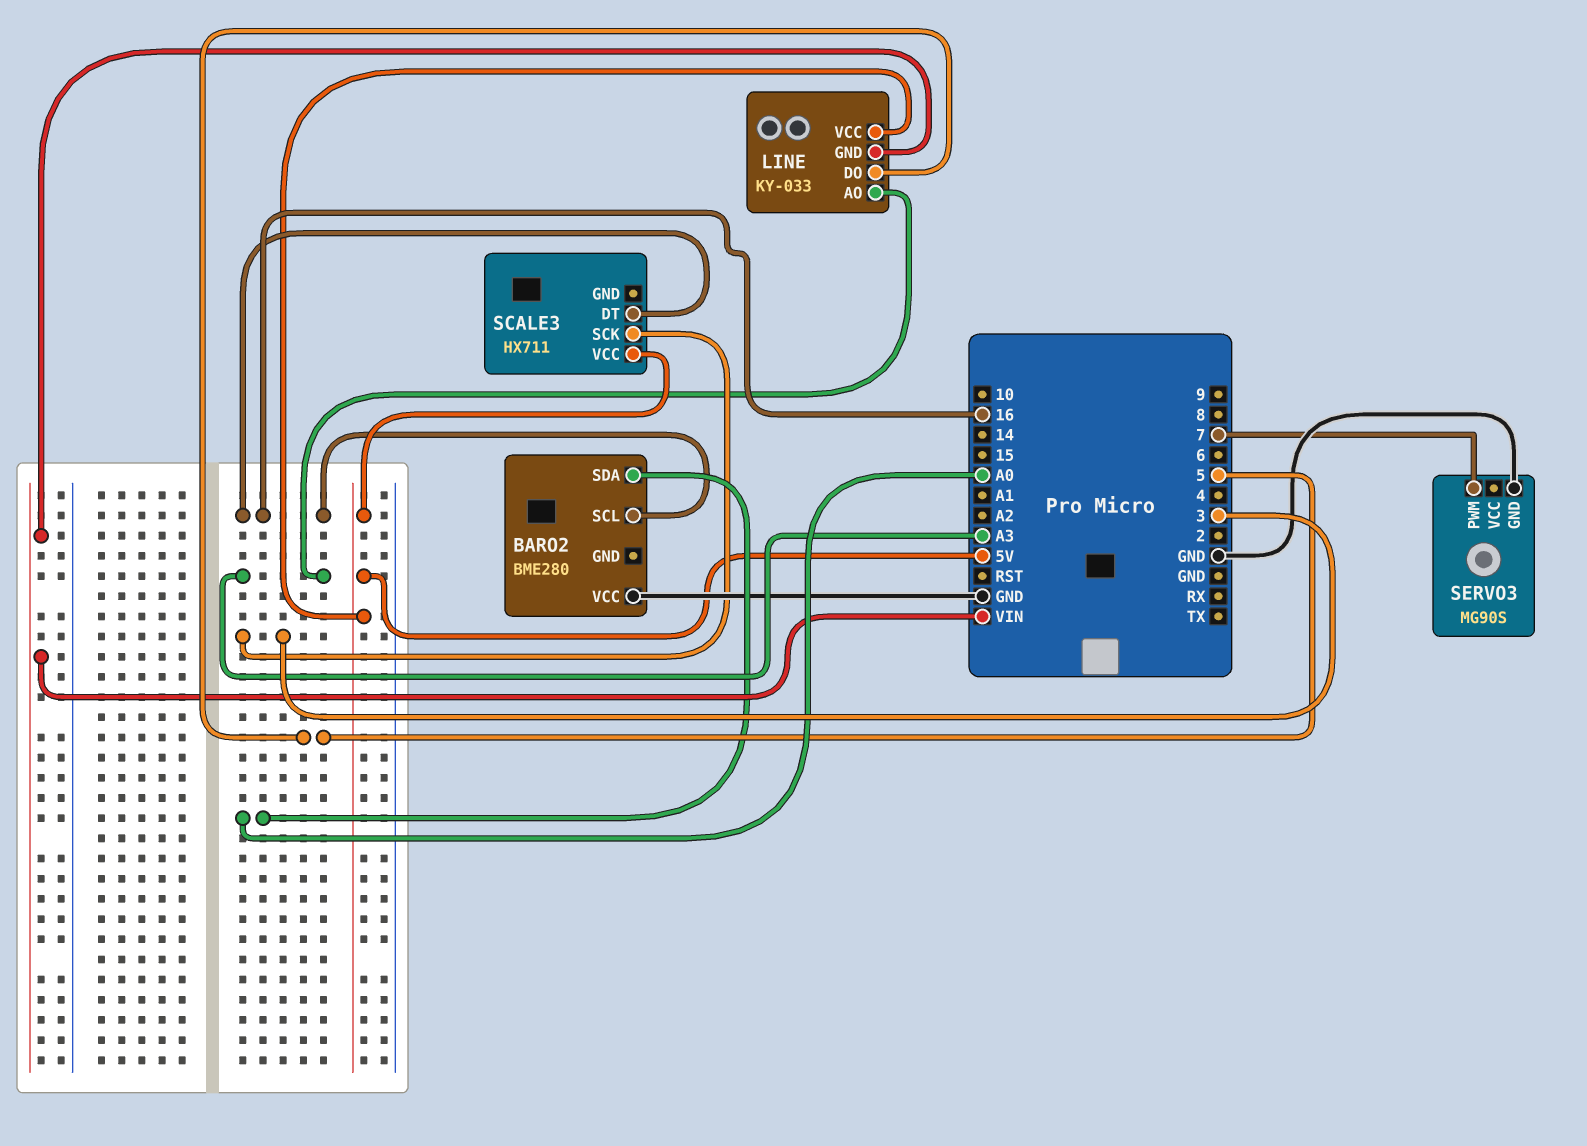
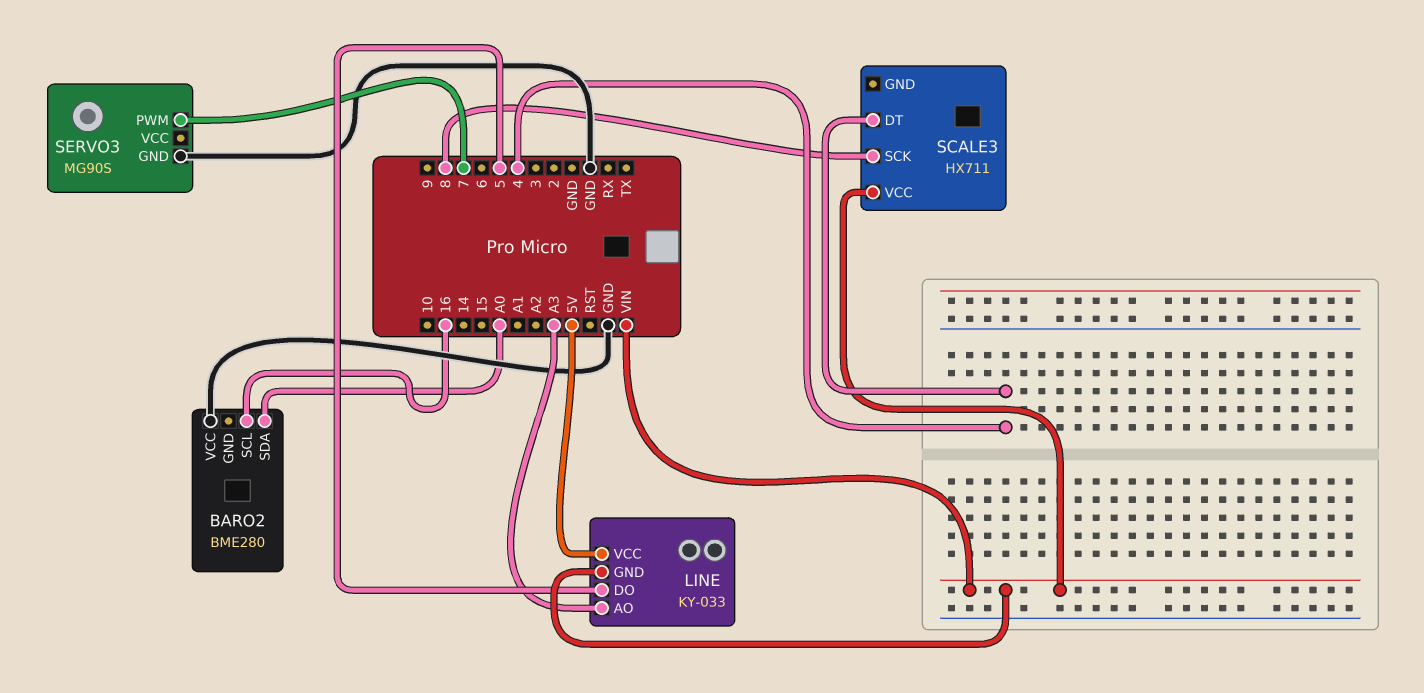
SCALE3 pin DT: 16 -> 4
SCALE3 pin SCK: 3 -> 8
SCALE3 pin VCC: 5V -> VIN

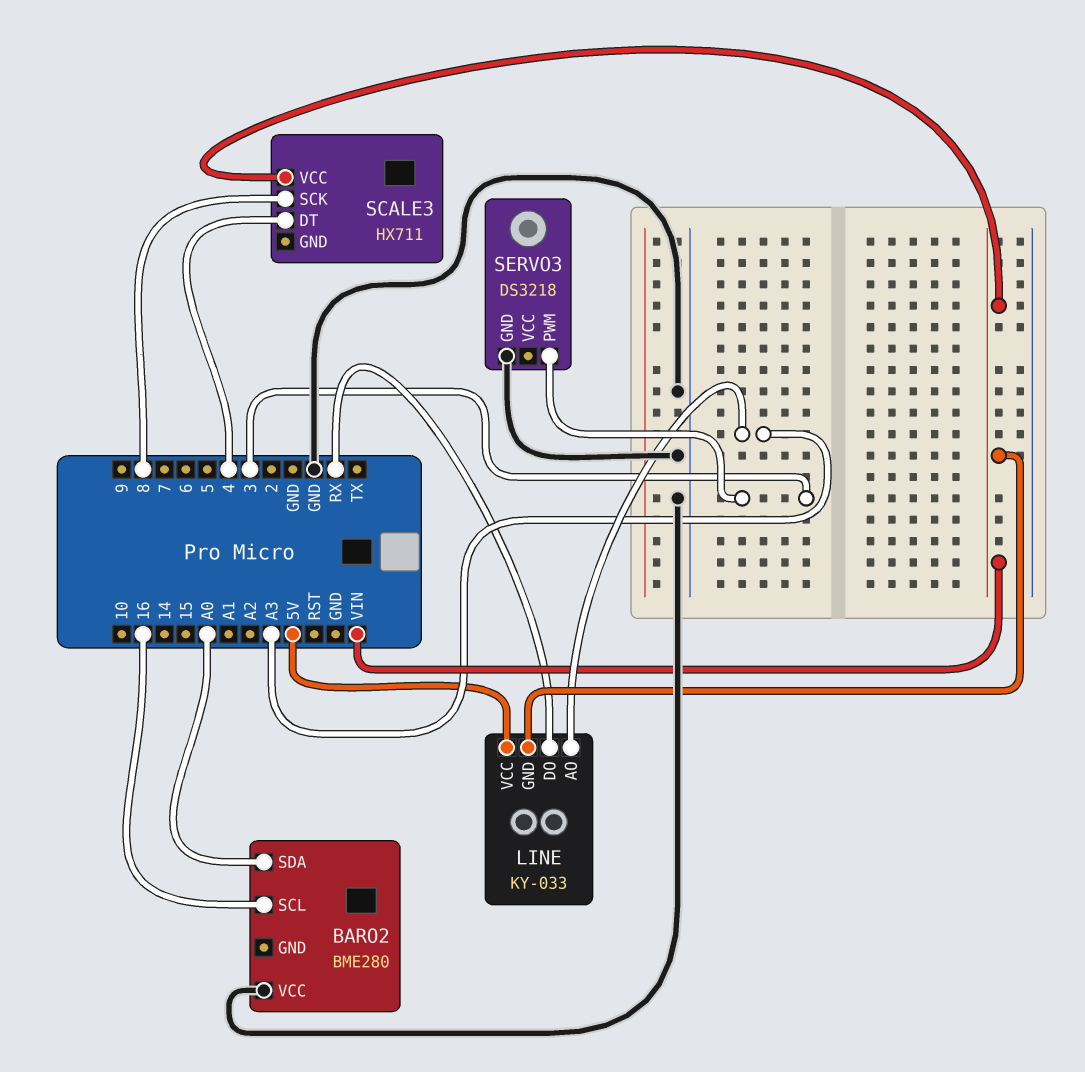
LINE pin DO: 5 -> RX
SERVO3: MG90S -> DS3218
SERVO3 pin PWM: 7 -> 3

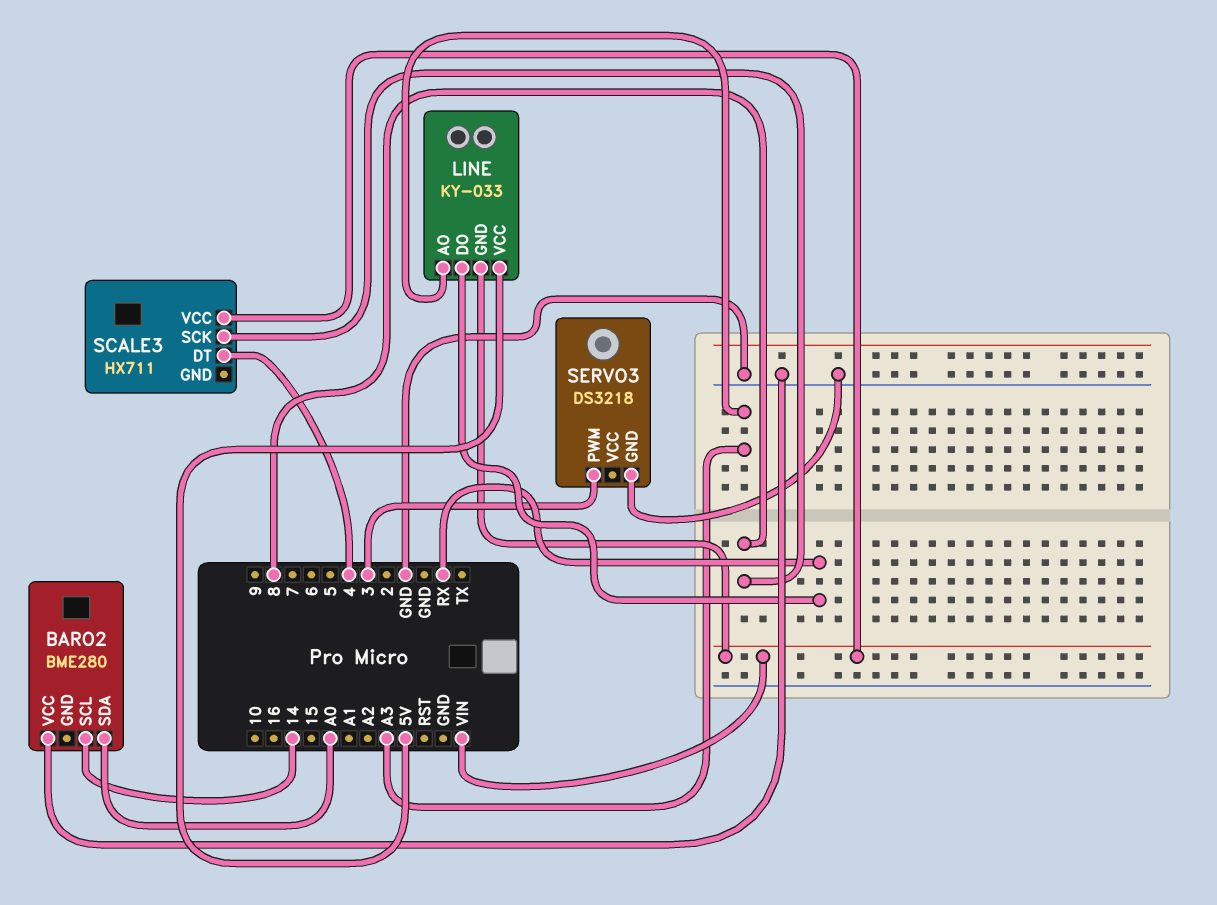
BARO2 pin SCL: 16 -> 14

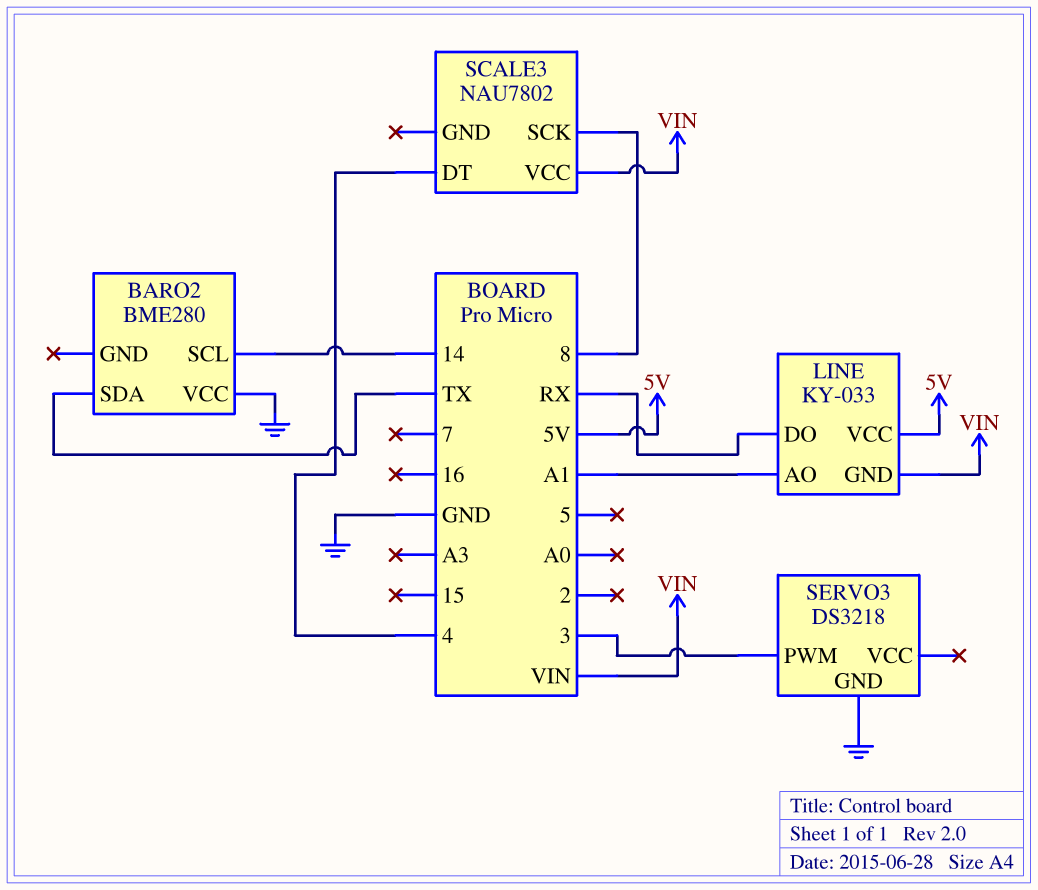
BARO2 pin SDA: A0 -> TX
LINE pin AO: A3 -> A1
SCALE3: HX711 -> NAU7802

